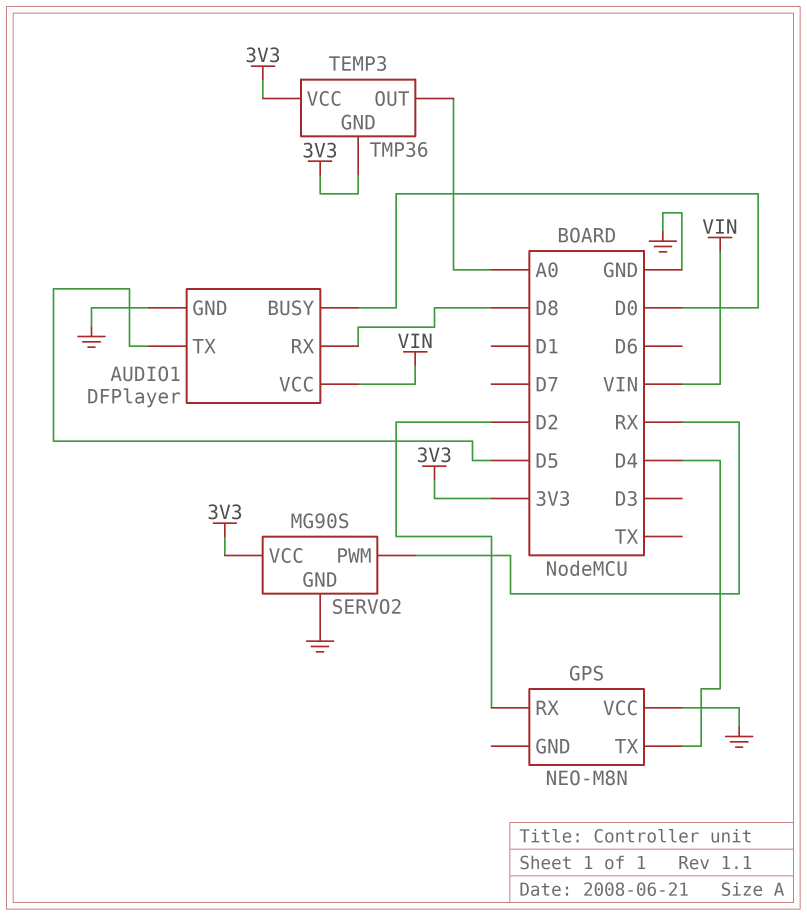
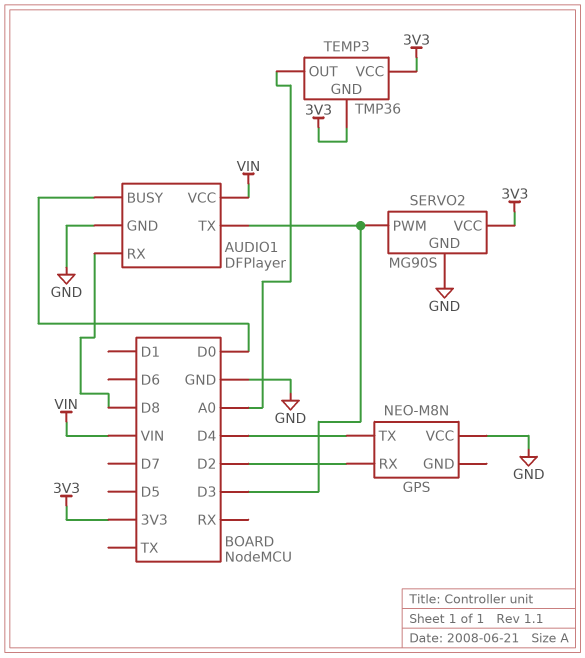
AUDIO1 pin TX: D5 -> D3
SERVO2 pin PWM: RX -> D3

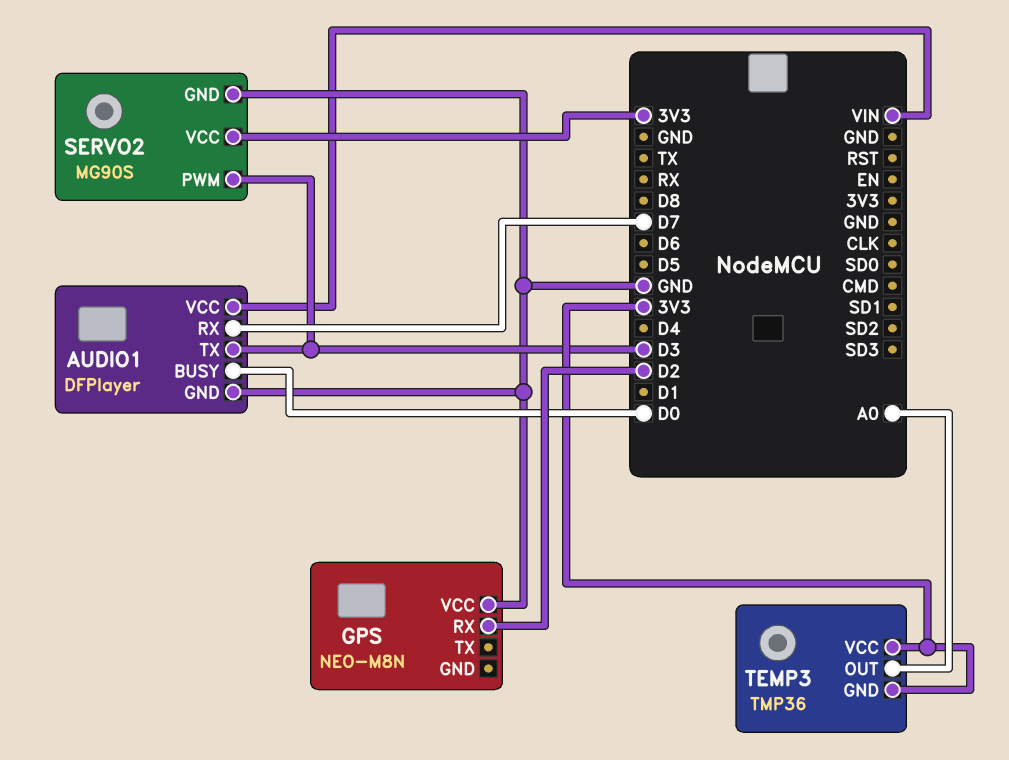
AUDIO1 pin RX: D8 -> D7
GPS pin TX: D4 -> none

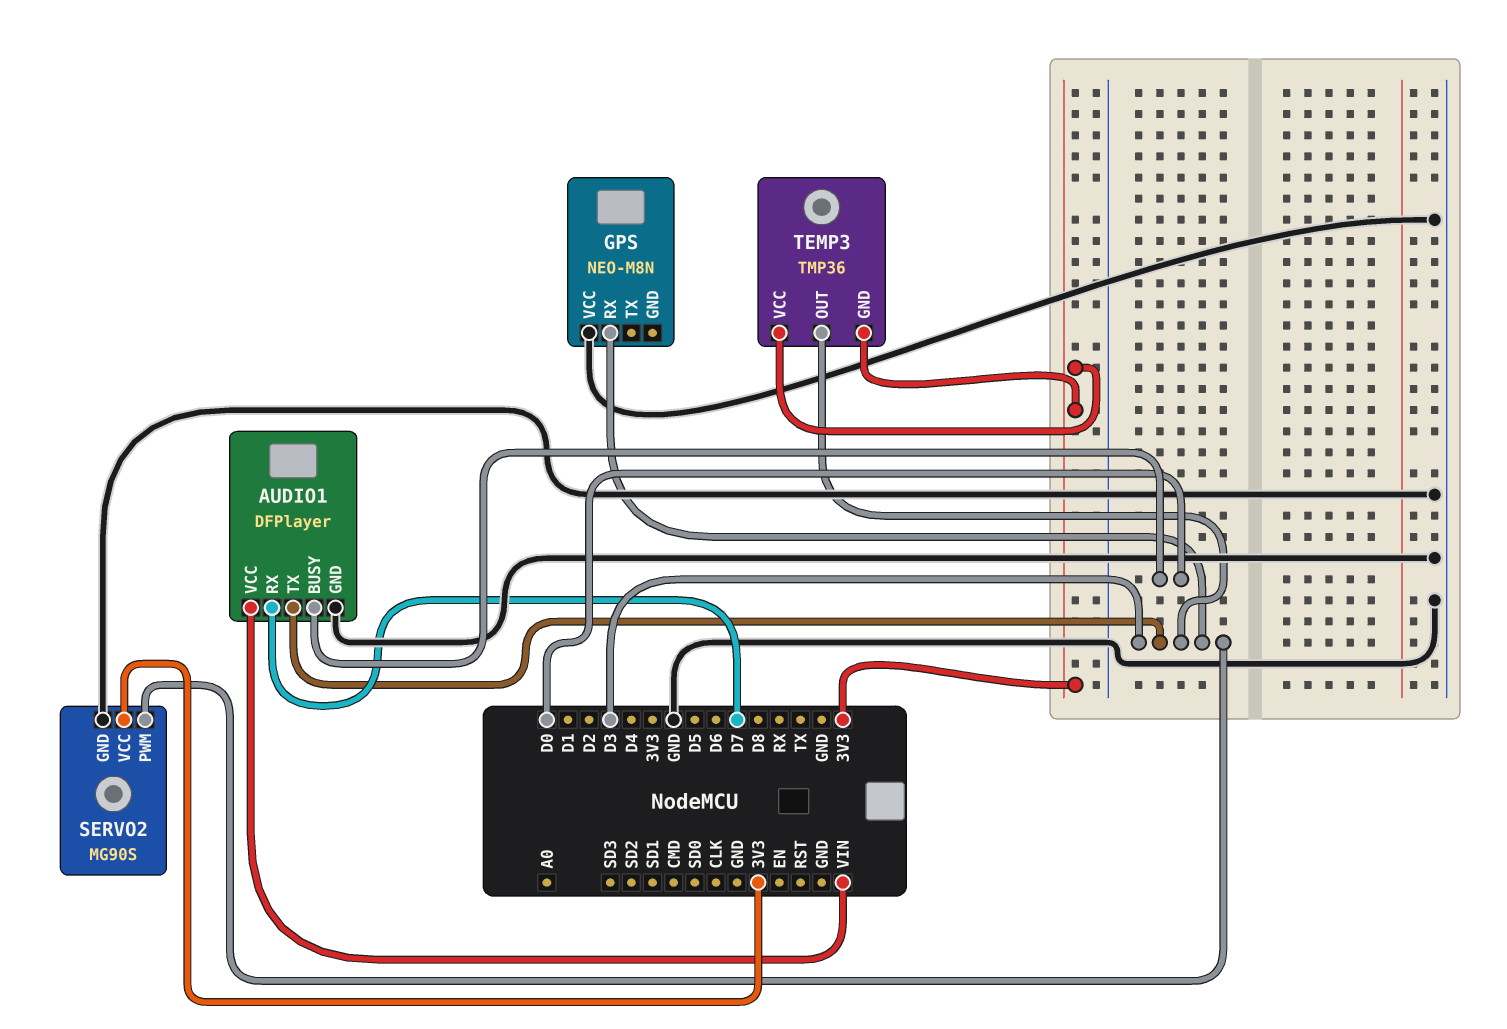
GPS pin RX: D2 -> D3
TEMP3 pin OUT: A0 -> D3

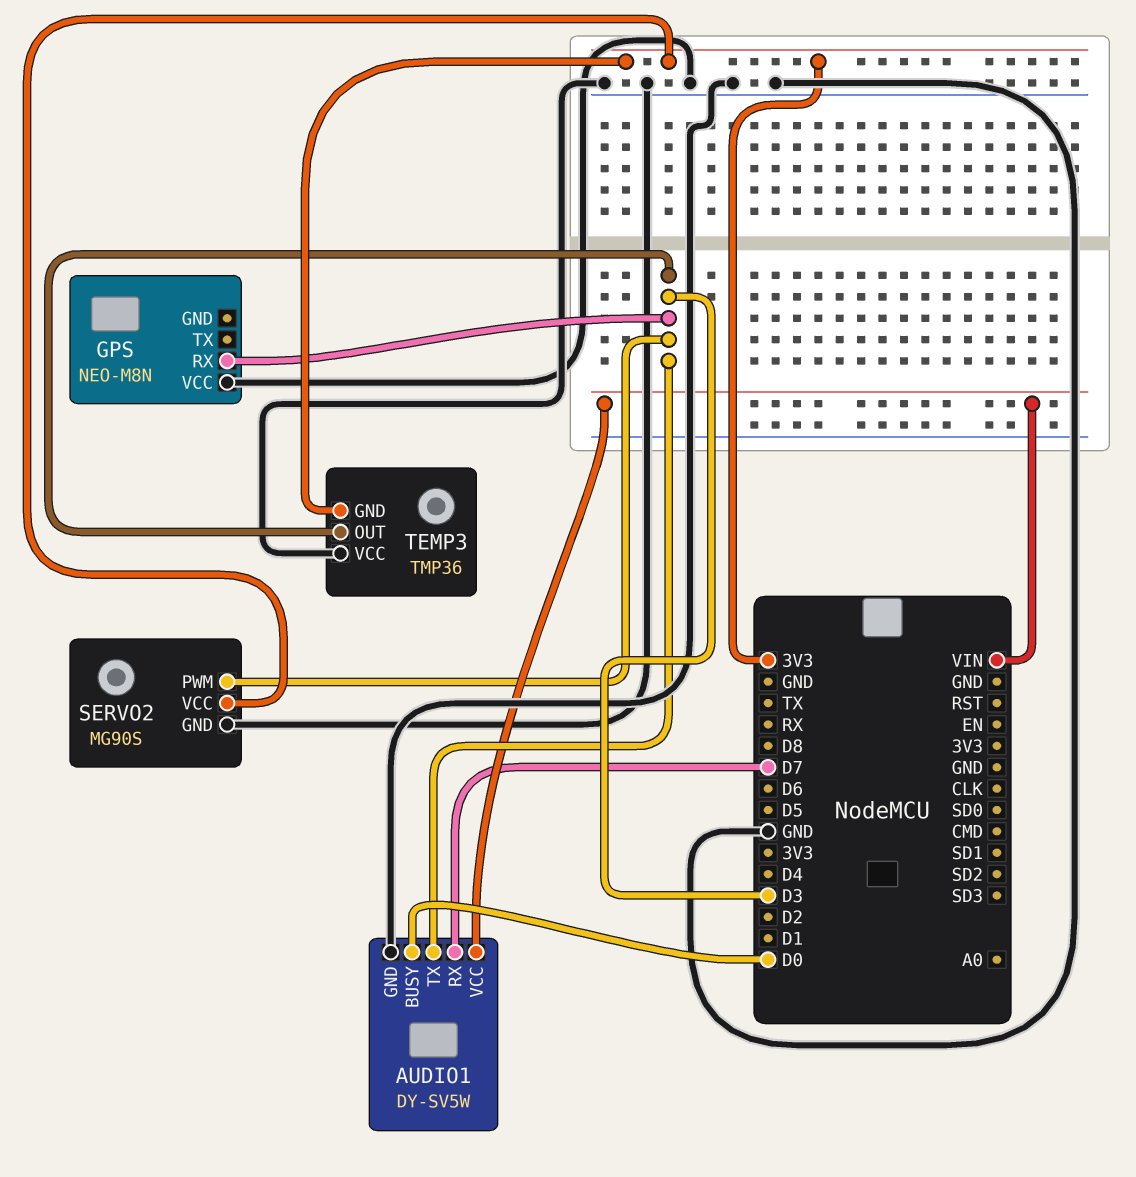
AUDIO1: DFPlayer -> DY-SV5W
TEMP3 pin VCC: 3V3 -> GND

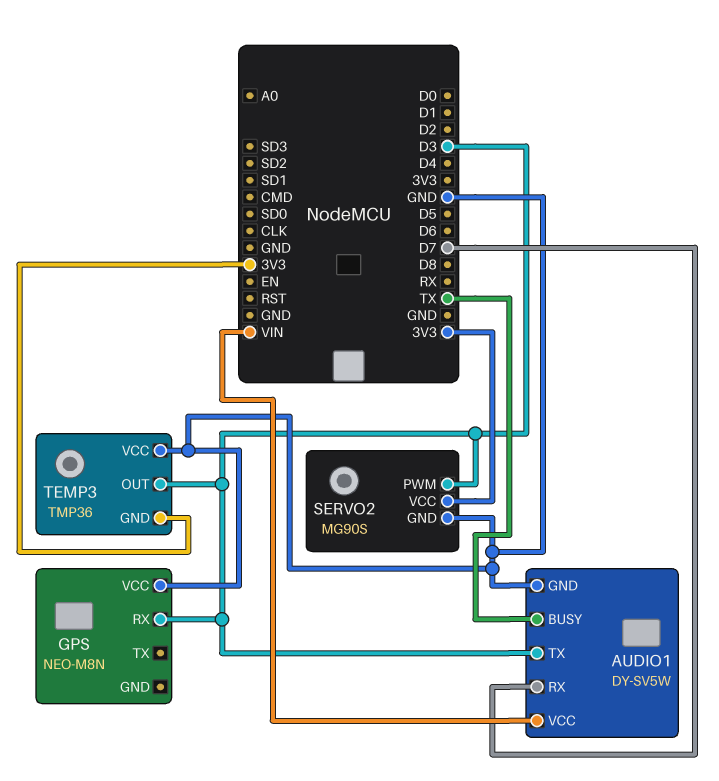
AUDIO1 pin BUSY: D0 -> TX

